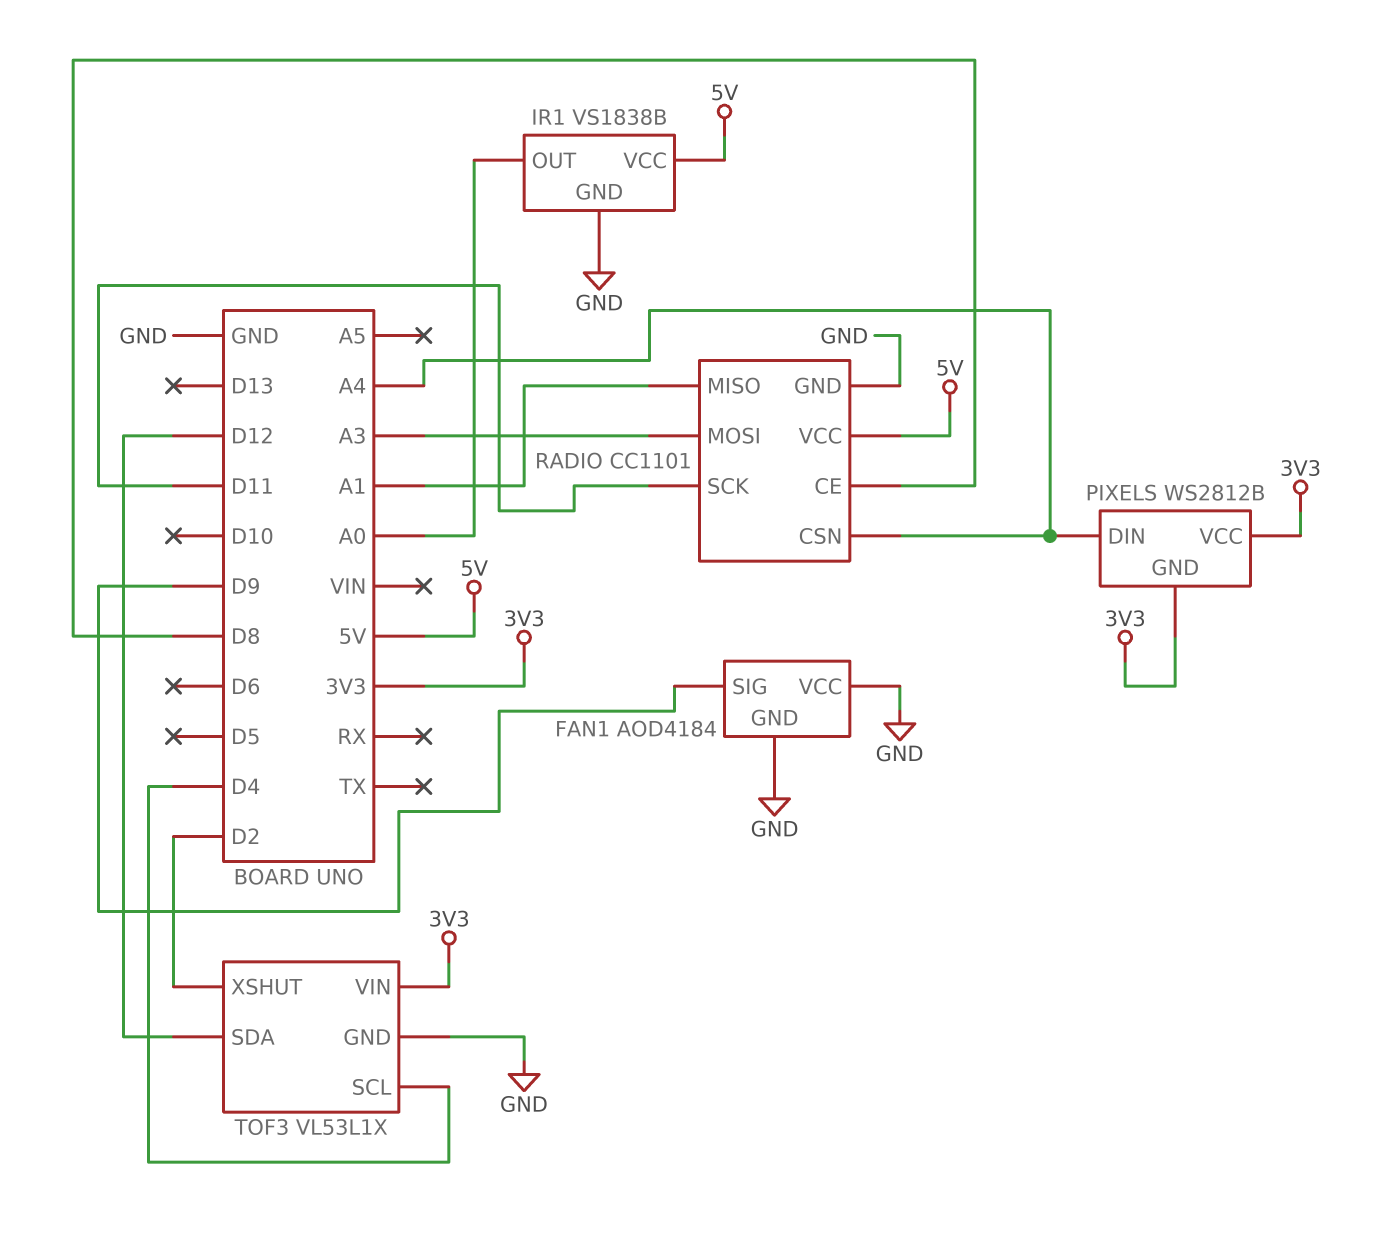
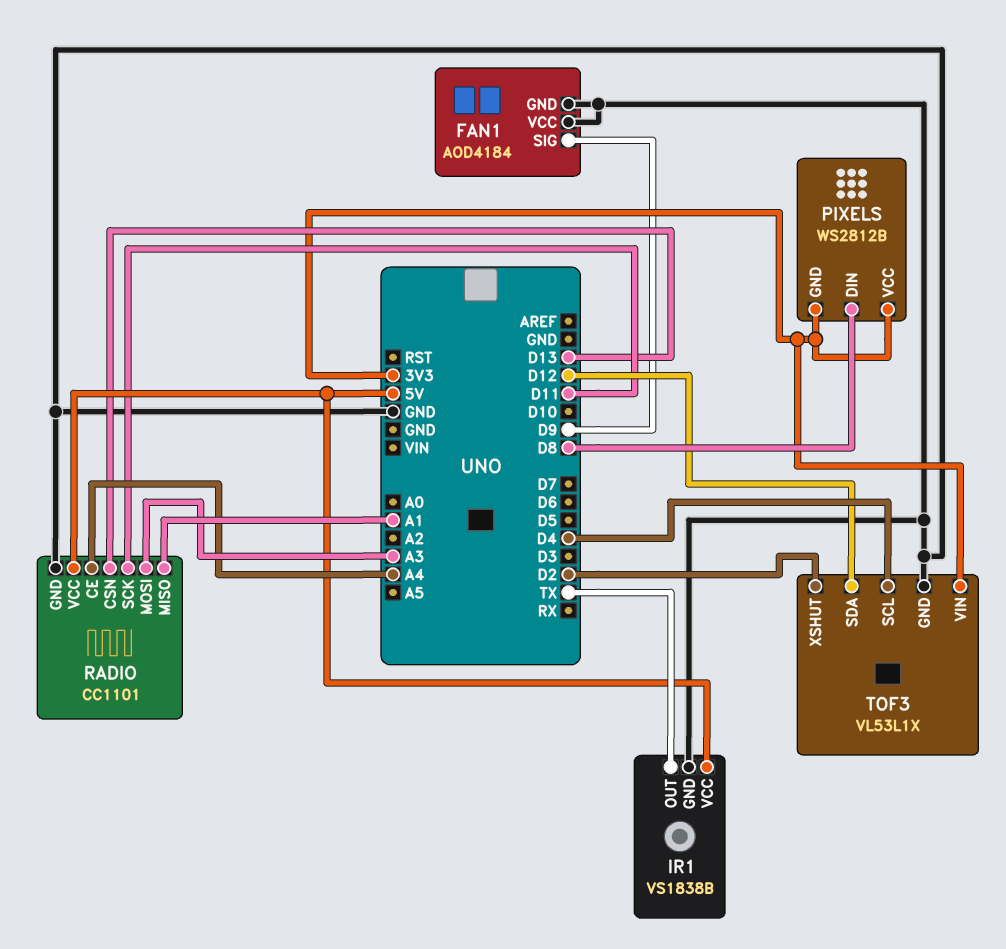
IR1 pin OUT: A0 -> TX
PIXELS pin DIN: A4 -> D8
RADIO pin CE: D8 -> A4
RADIO pin CSN: A4 -> D13

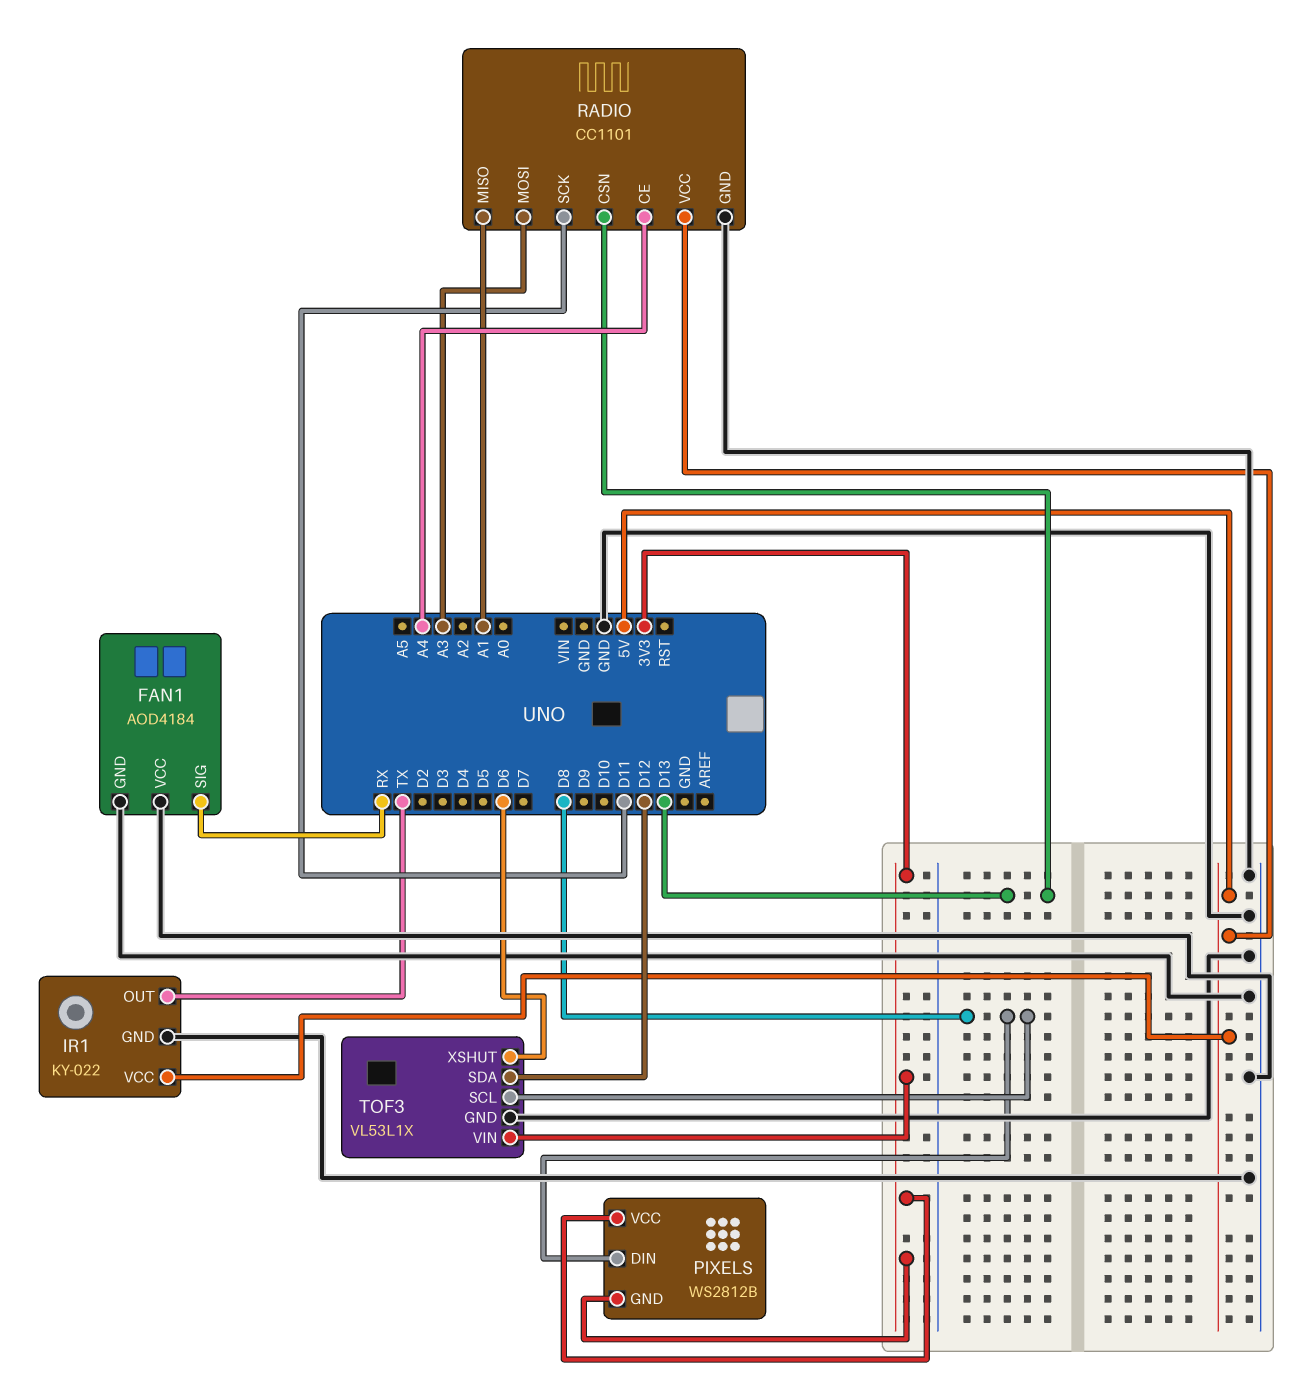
FAN1 pin SIG: D9 -> RX
IR1: VS1838B -> KY-022
TOF3 pin SCL: D4 -> D8
TOF3 pin XSHUT: D2 -> D6

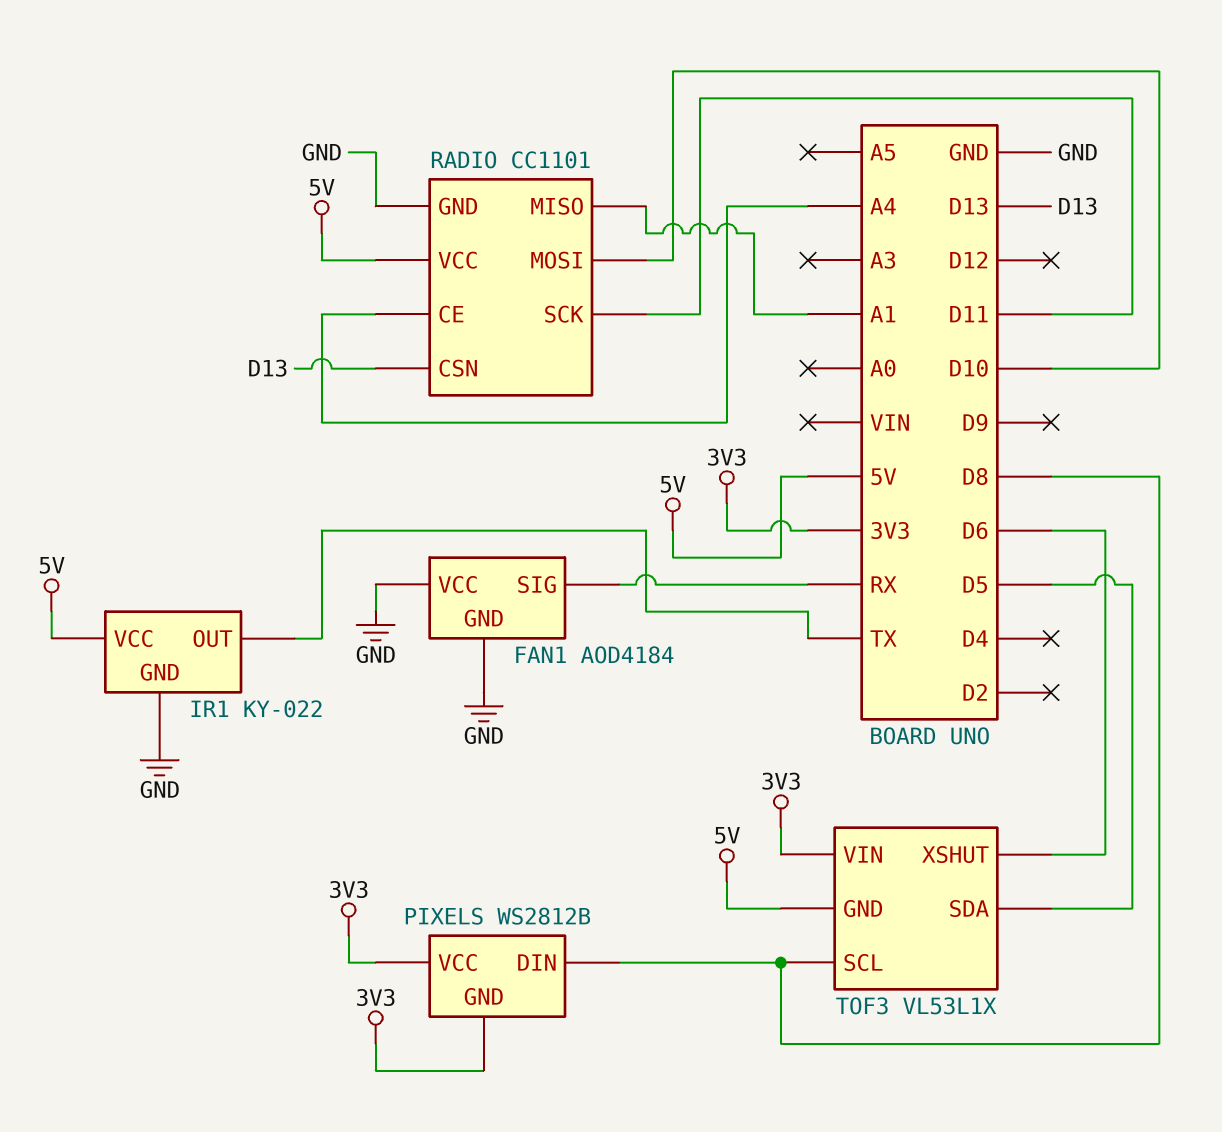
RADIO pin MOSI: A3 -> D10
TOF3 pin GND: GND -> 5V
TOF3 pin SDA: D12 -> D5

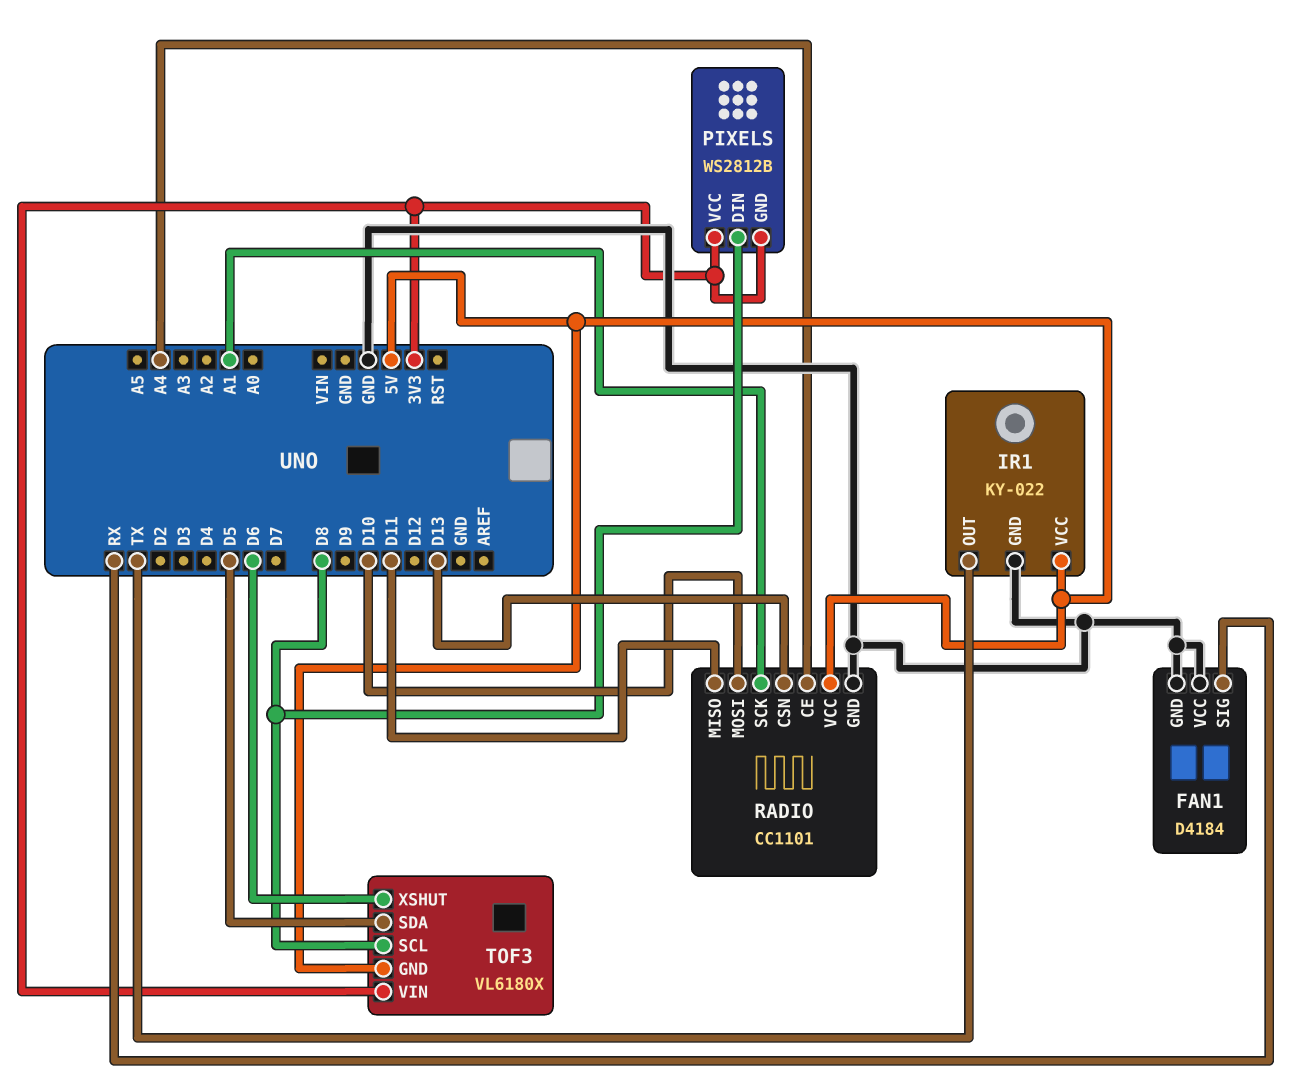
FAN1: AOD4184 -> D4184
RADIO pin MISO: A1 -> D11
RADIO pin SCK: D11 -> A1
TOF3: VL53L1X -> VL6180X

